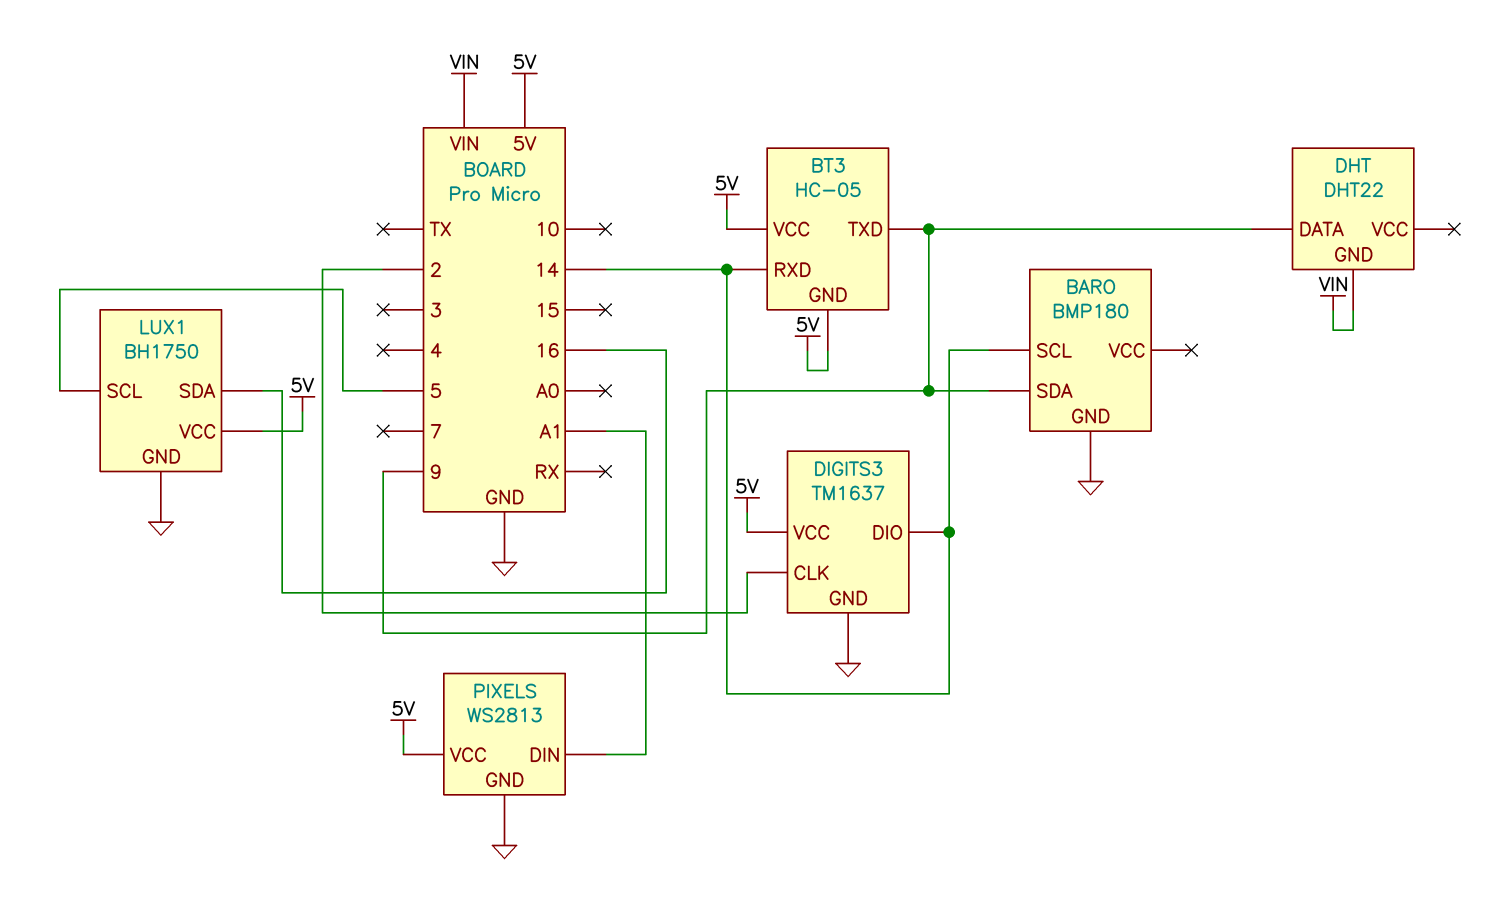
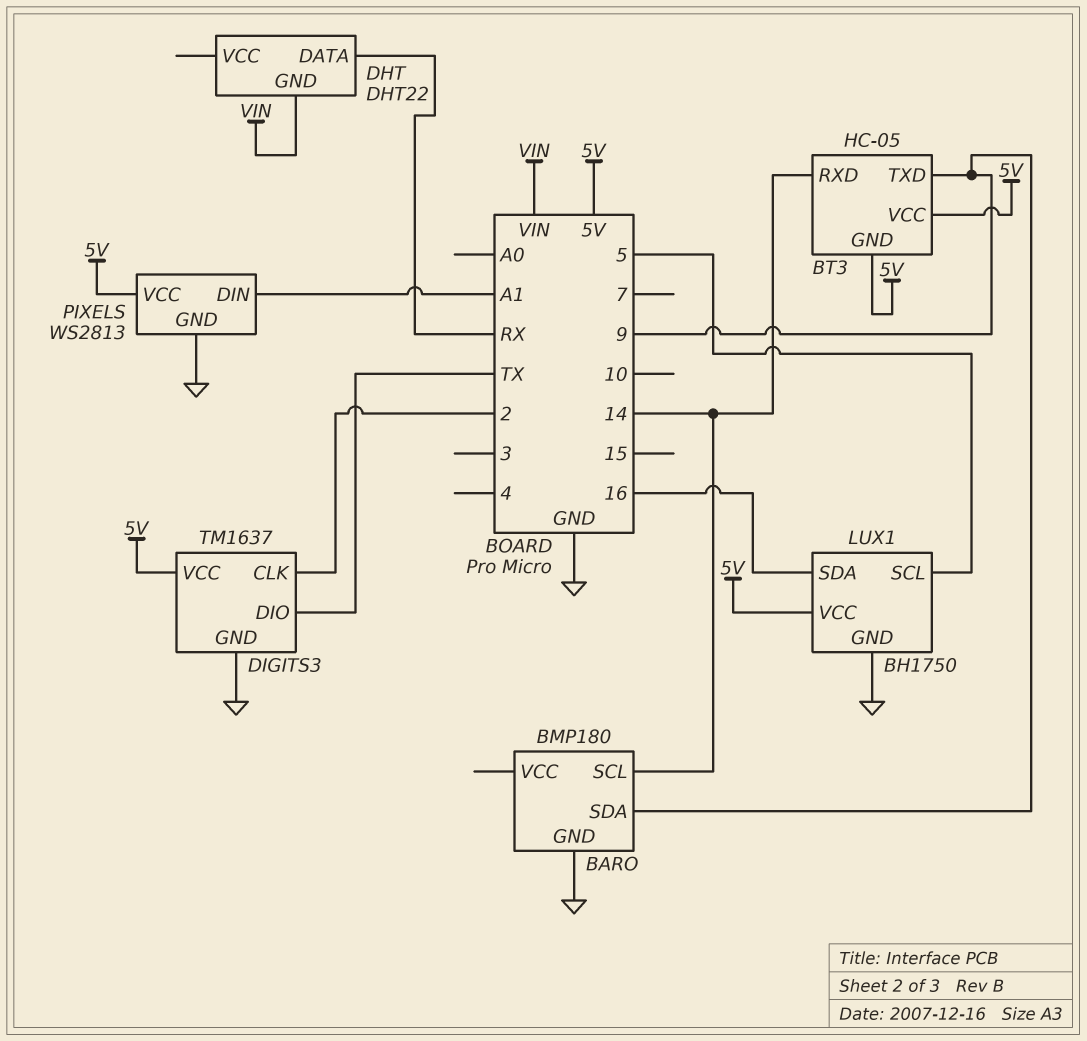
DHT pin DATA: 9 -> RX
DIGITS3 pin DIO: 14 -> TX

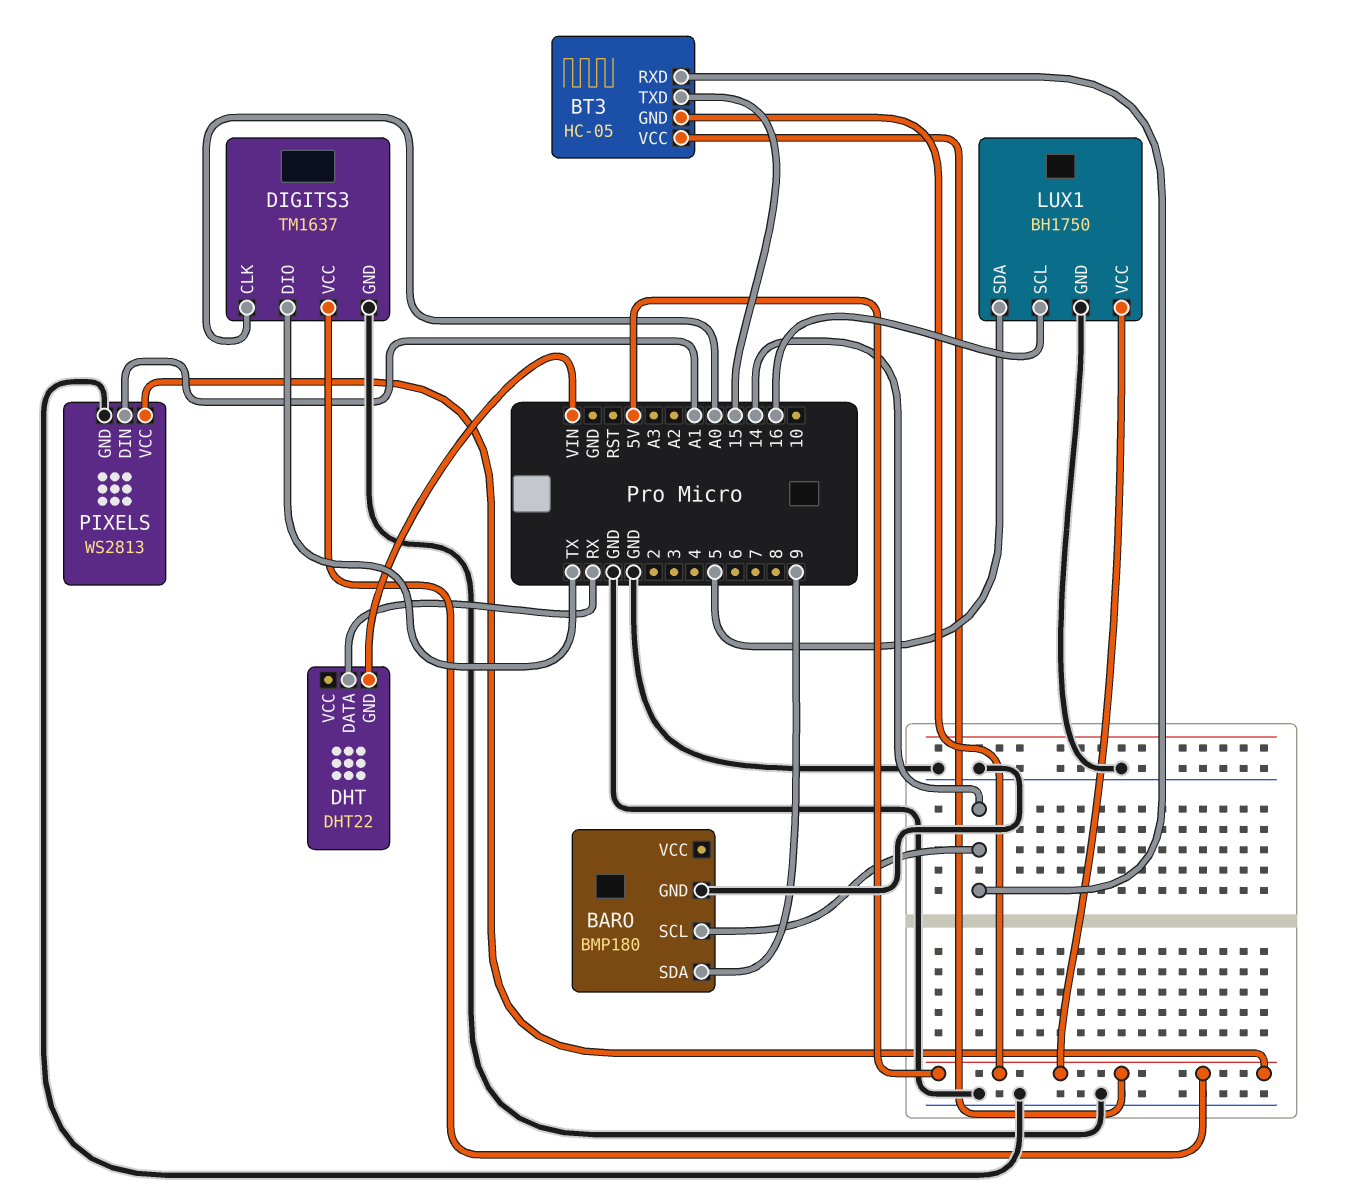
BT3 pin TXD: 9 -> 15
DIGITS3 pin CLK: 2 -> A0
LUX1 pin SCL: 5 -> 16
LUX1 pin SDA: 16 -> 5

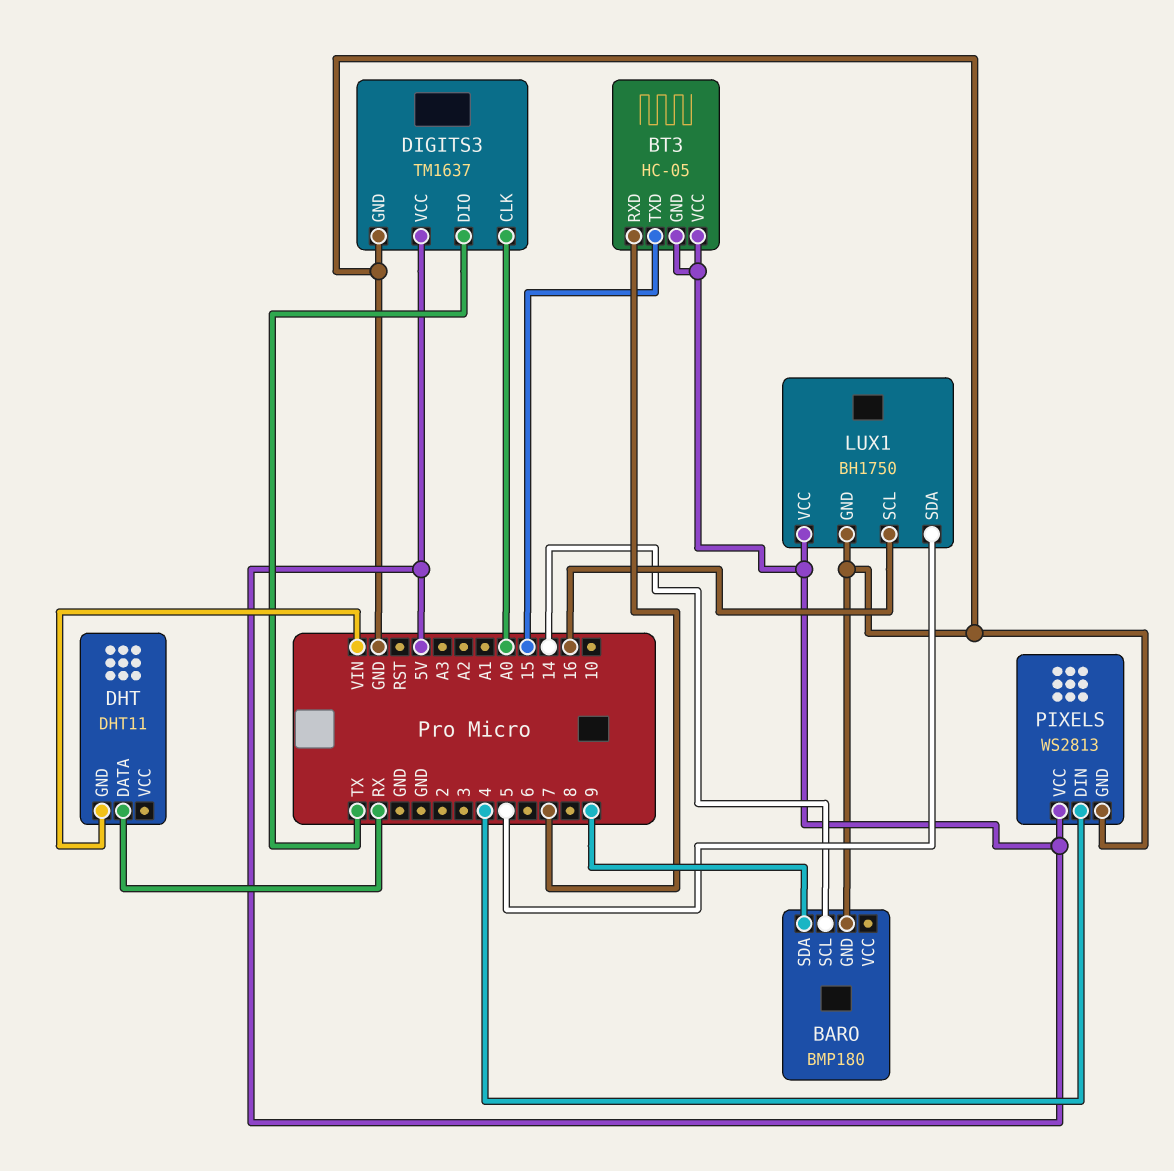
BT3 pin RXD: 14 -> 7
DHT: DHT22 -> DHT11
PIXELS pin DIN: A1 -> 4

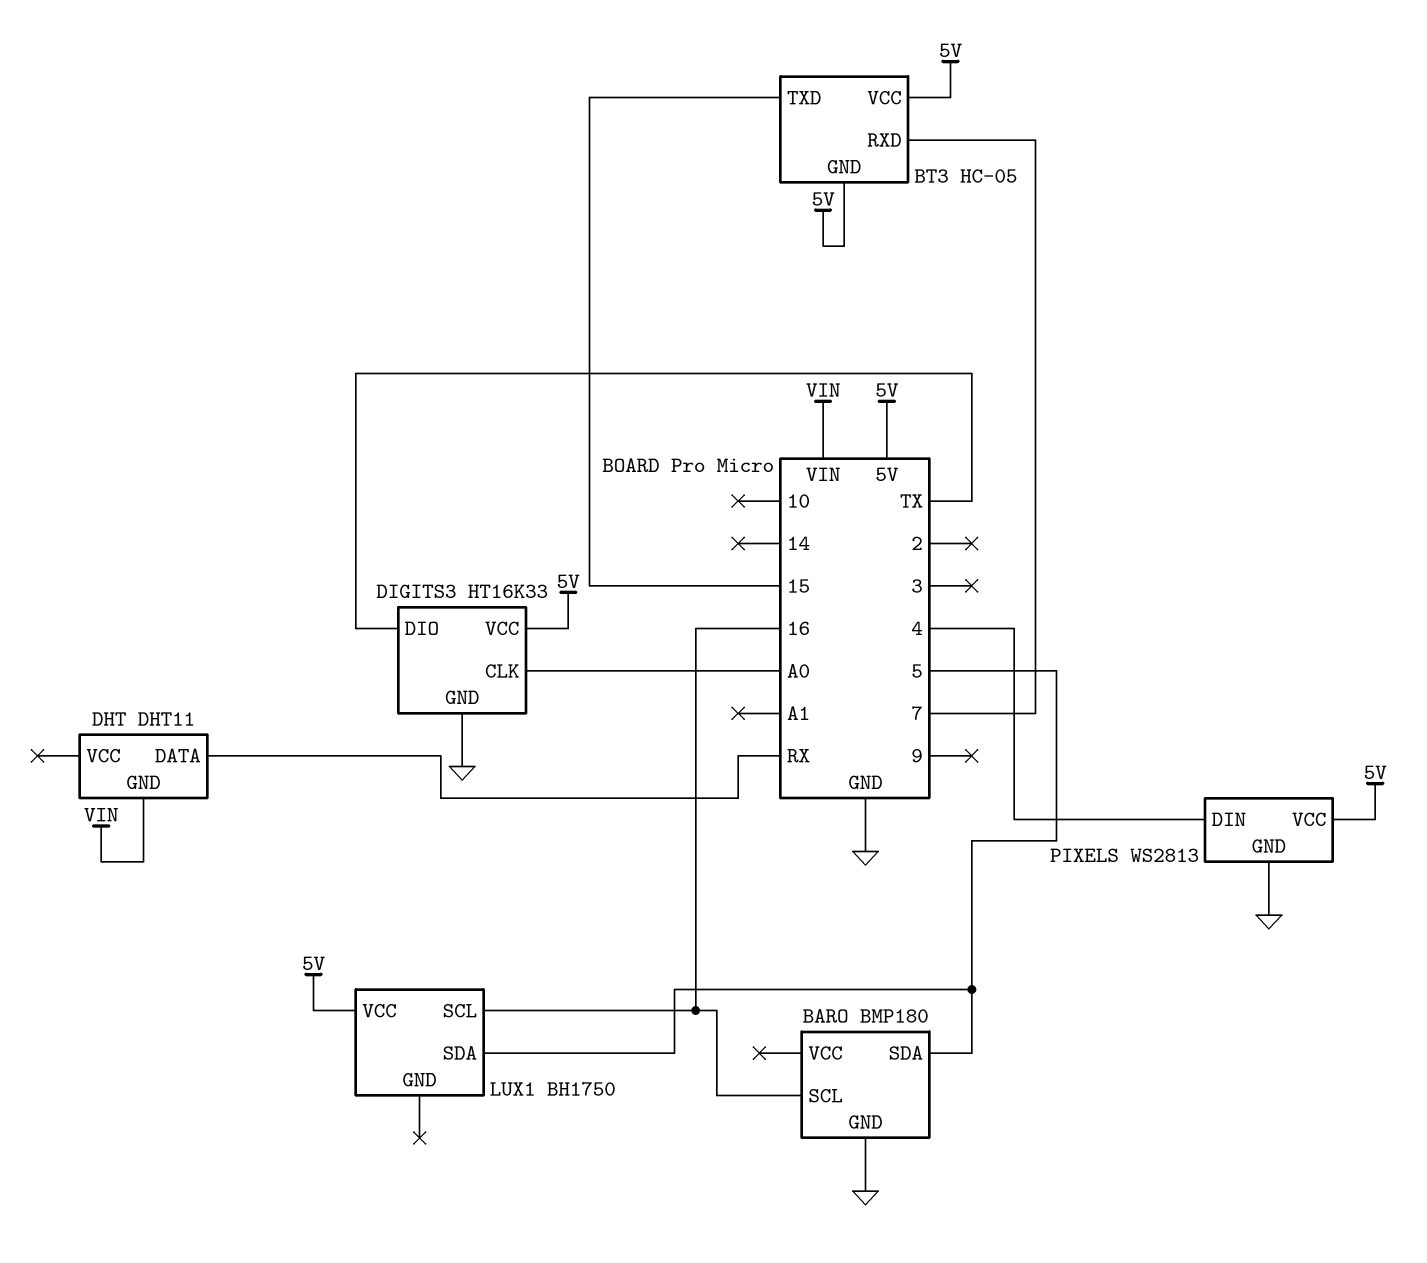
BARO pin SCL: 14 -> 16
BARO pin SDA: 9 -> 5
DIGITS3: TM1637 -> HT16K33
LUX1 pin GND: GND -> none

